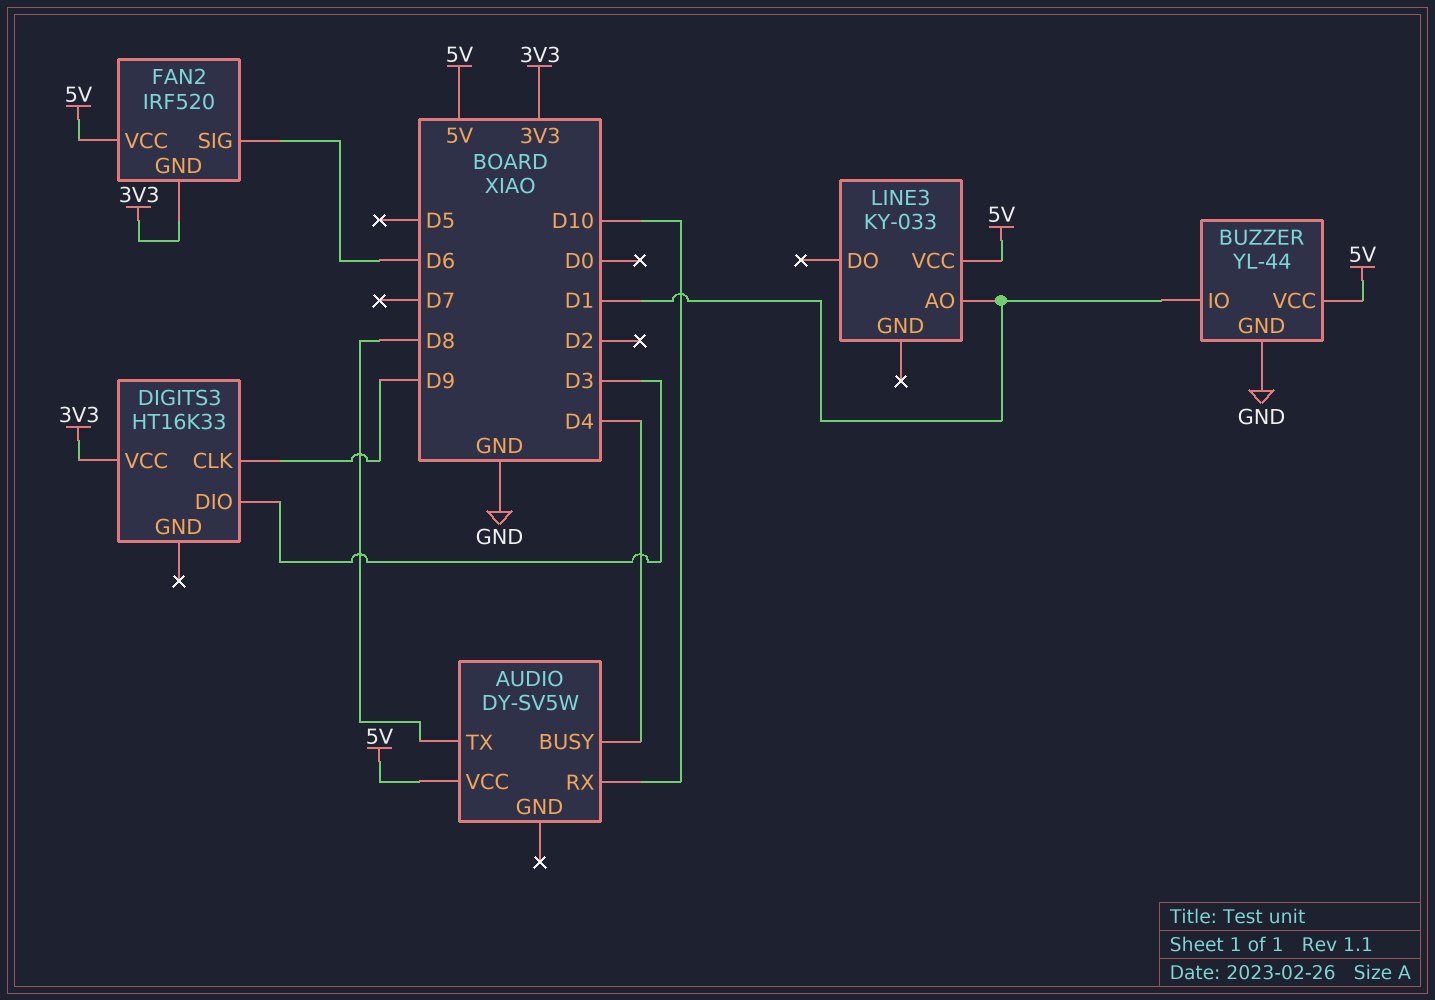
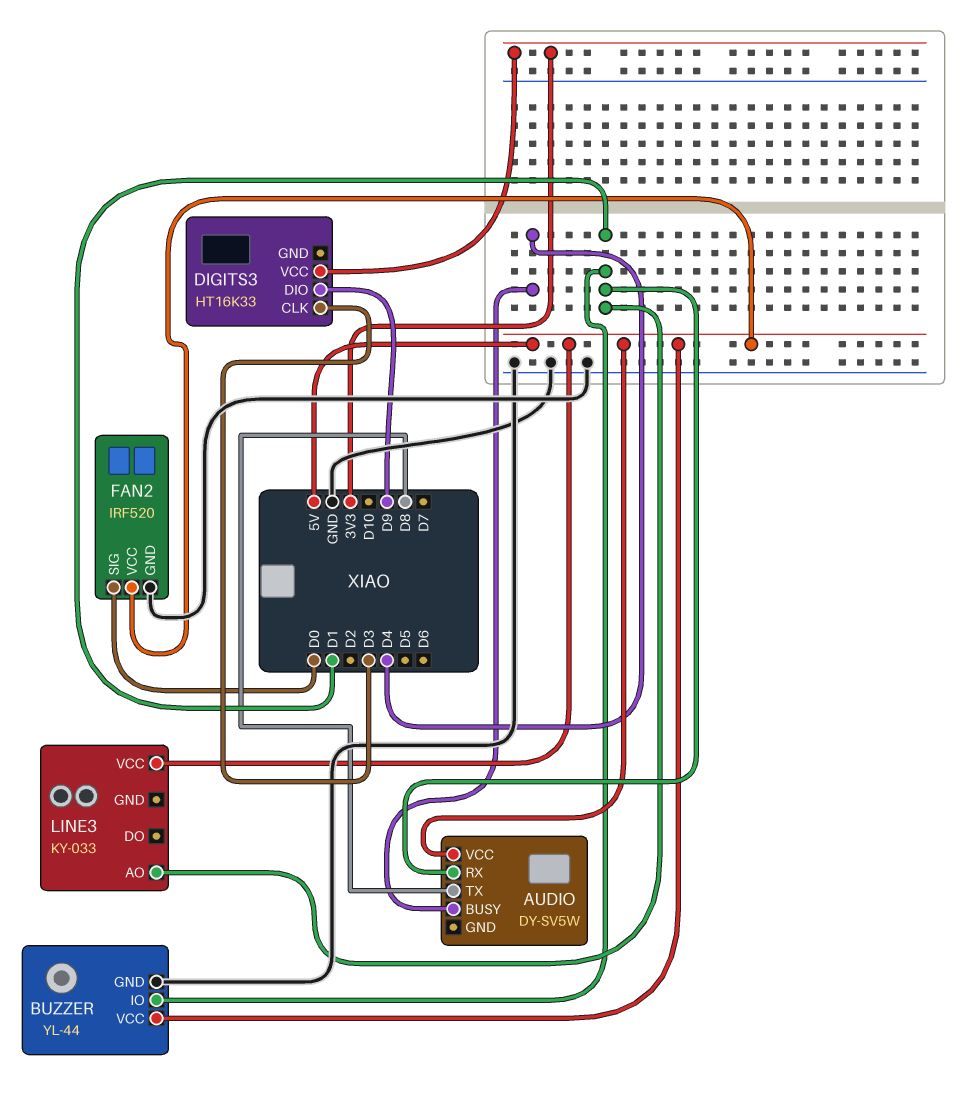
AUDIO pin RX: D10 -> D1
DIGITS3 pin CLK: D9 -> D3
DIGITS3 pin DIO: D3 -> D9
FAN2 pin GND: 3V3 -> GND
FAN2 pin SIG: D6 -> D0

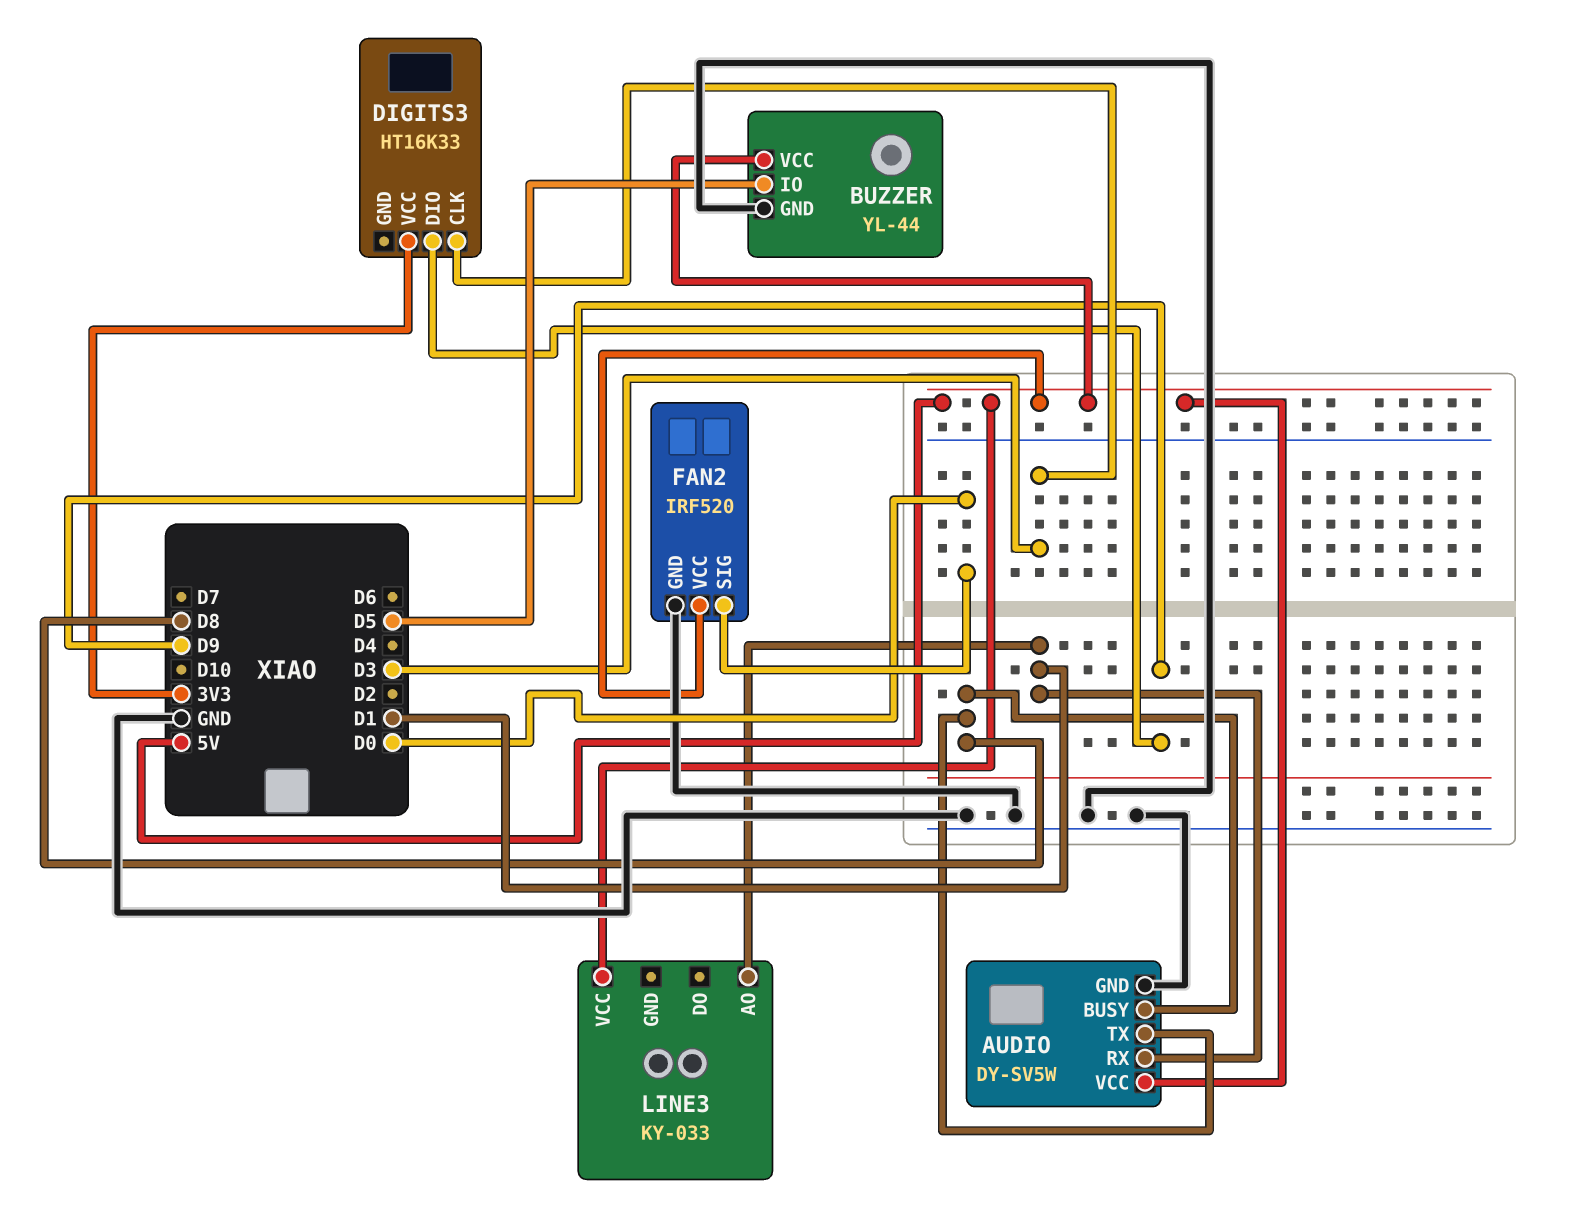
AUDIO pin BUSY: D4 -> D8
AUDIO pin GND: none -> GND
BUZZER pin IO: D1 -> D5

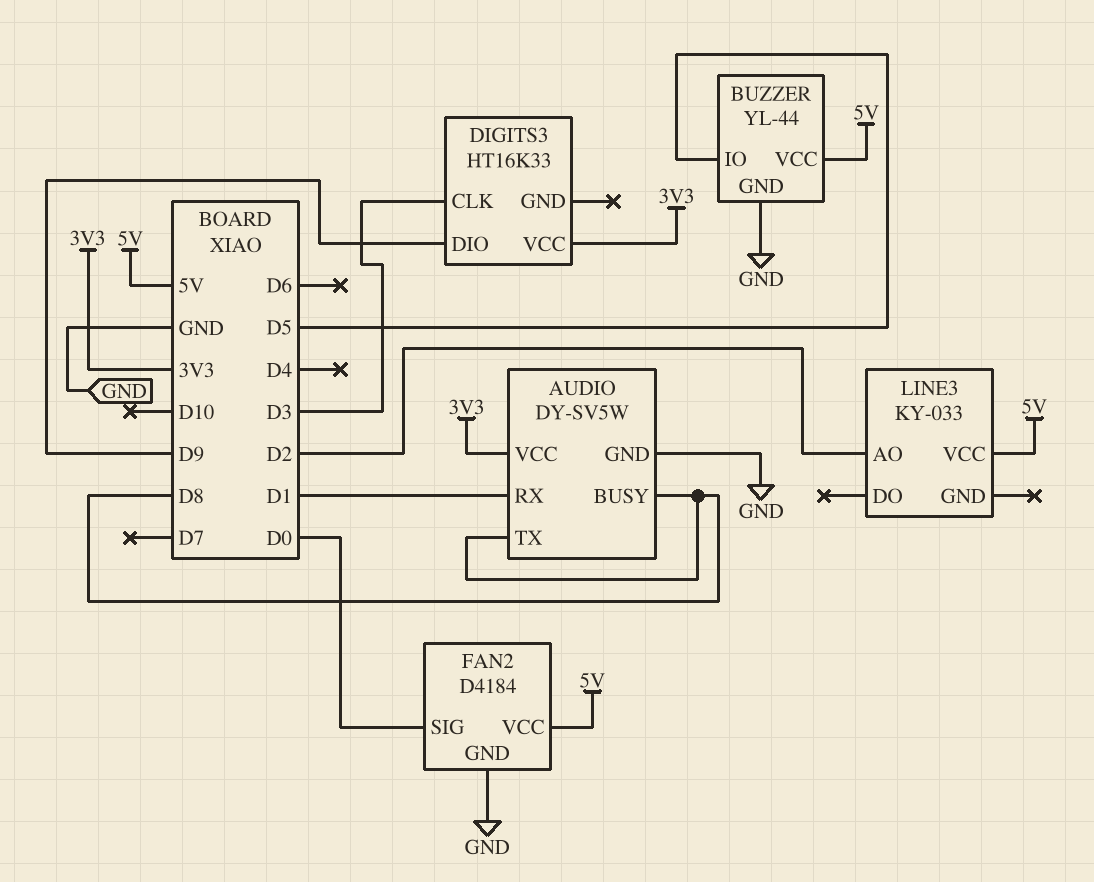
AUDIO pin VCC: 5V -> 3V3
FAN2: IRF520 -> D4184
LINE3 pin AO: D1 -> D2

